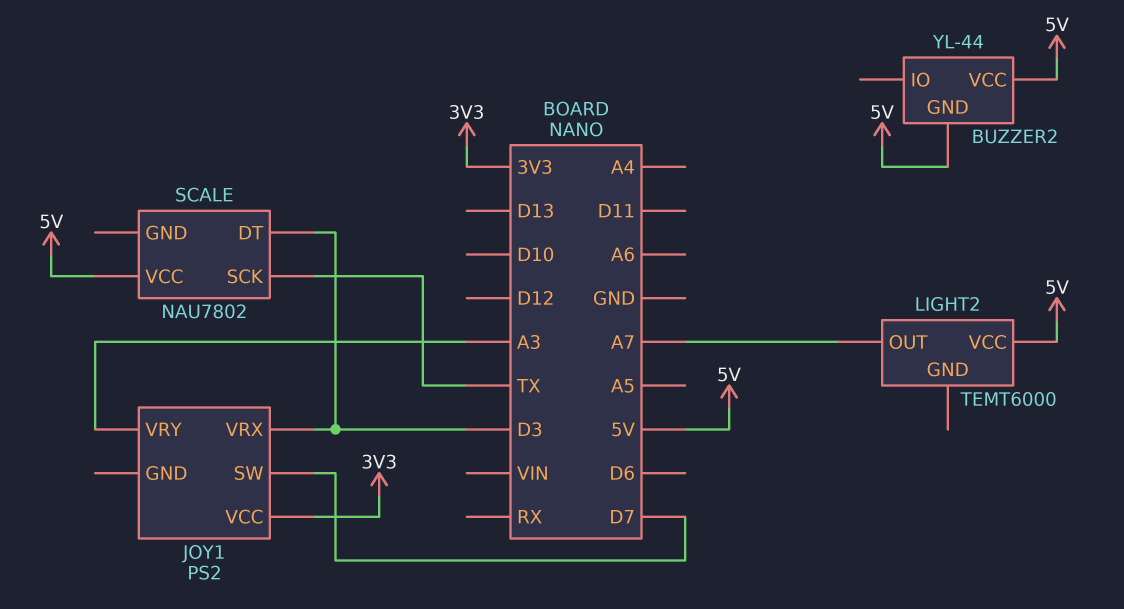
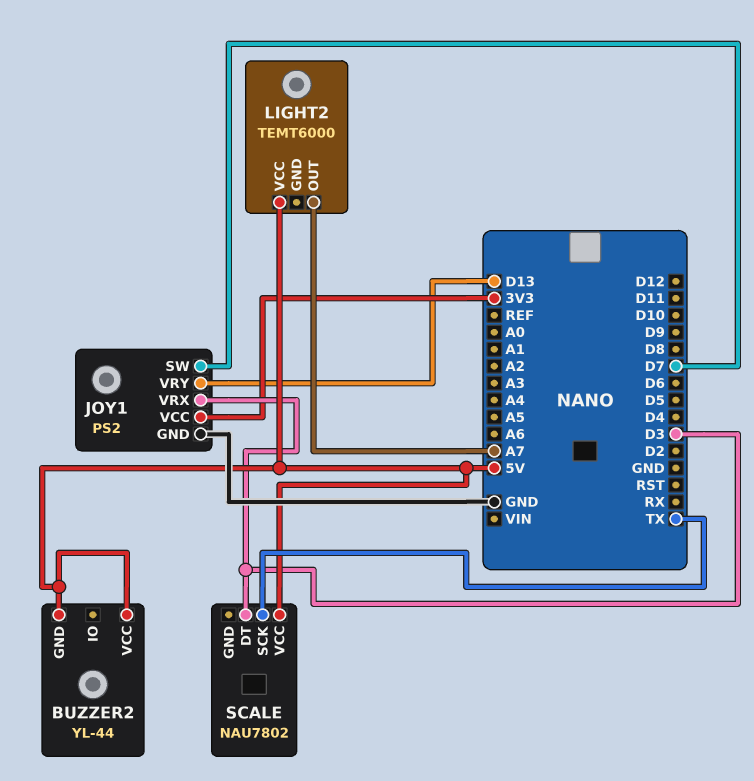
JOY1 pin GND: none -> GND
JOY1 pin VRY: A3 -> D13

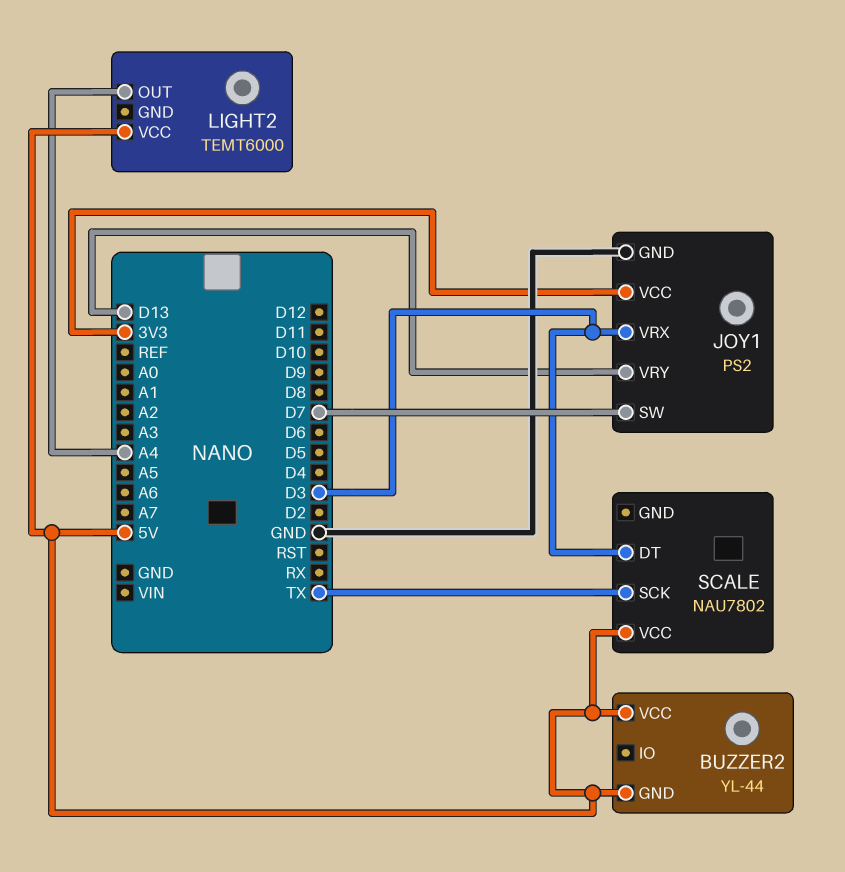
LIGHT2 pin OUT: A7 -> A4

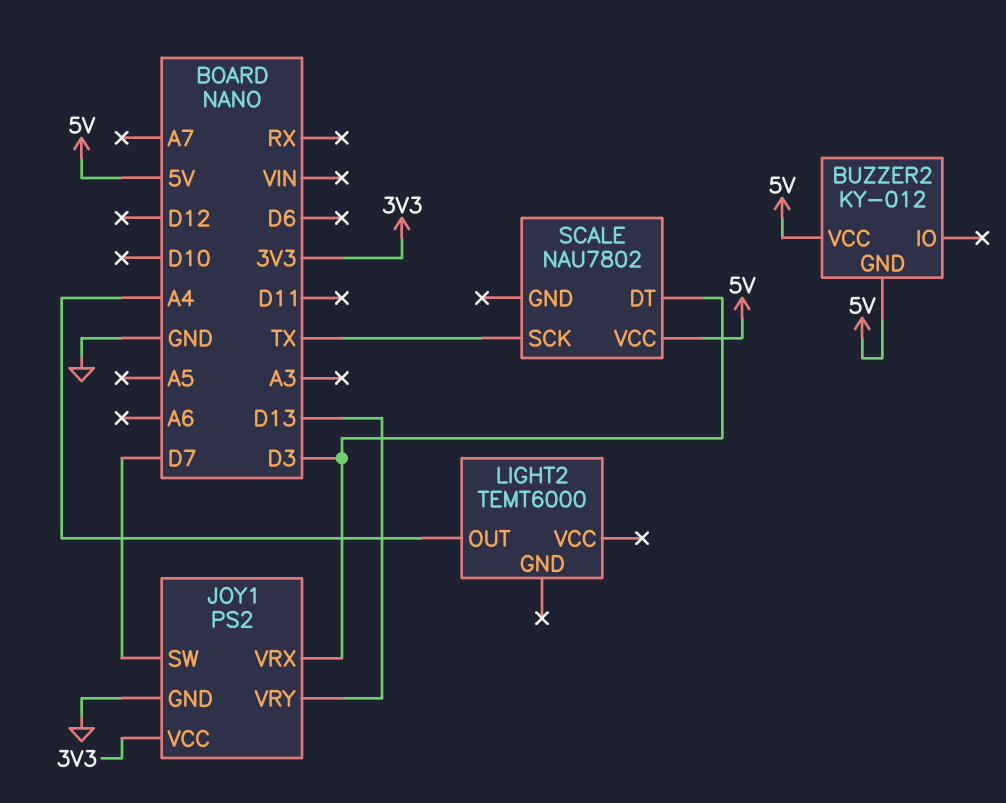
BUZZER2: YL-44 -> KY-012
LIGHT2 pin VCC: 5V -> none

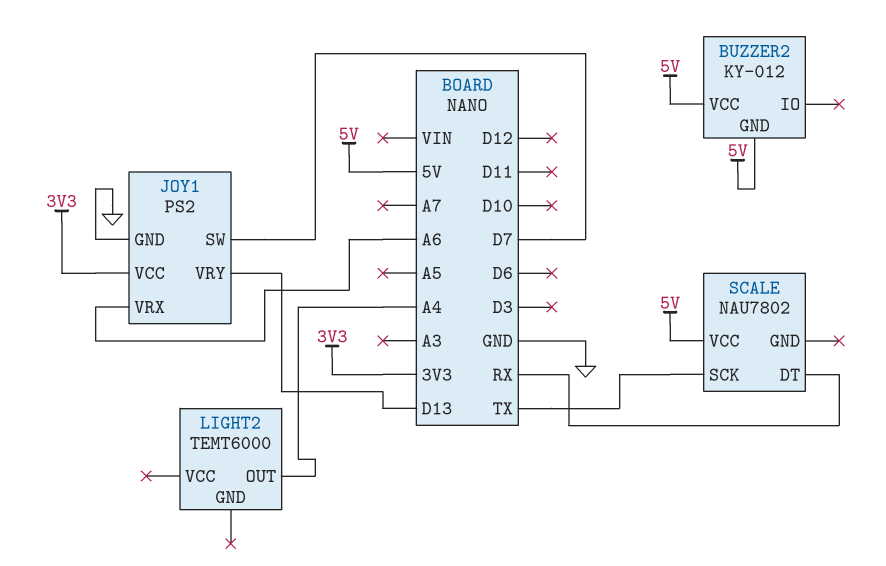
JOY1 pin VRX: D3 -> A6
SCALE pin DT: D3 -> RX

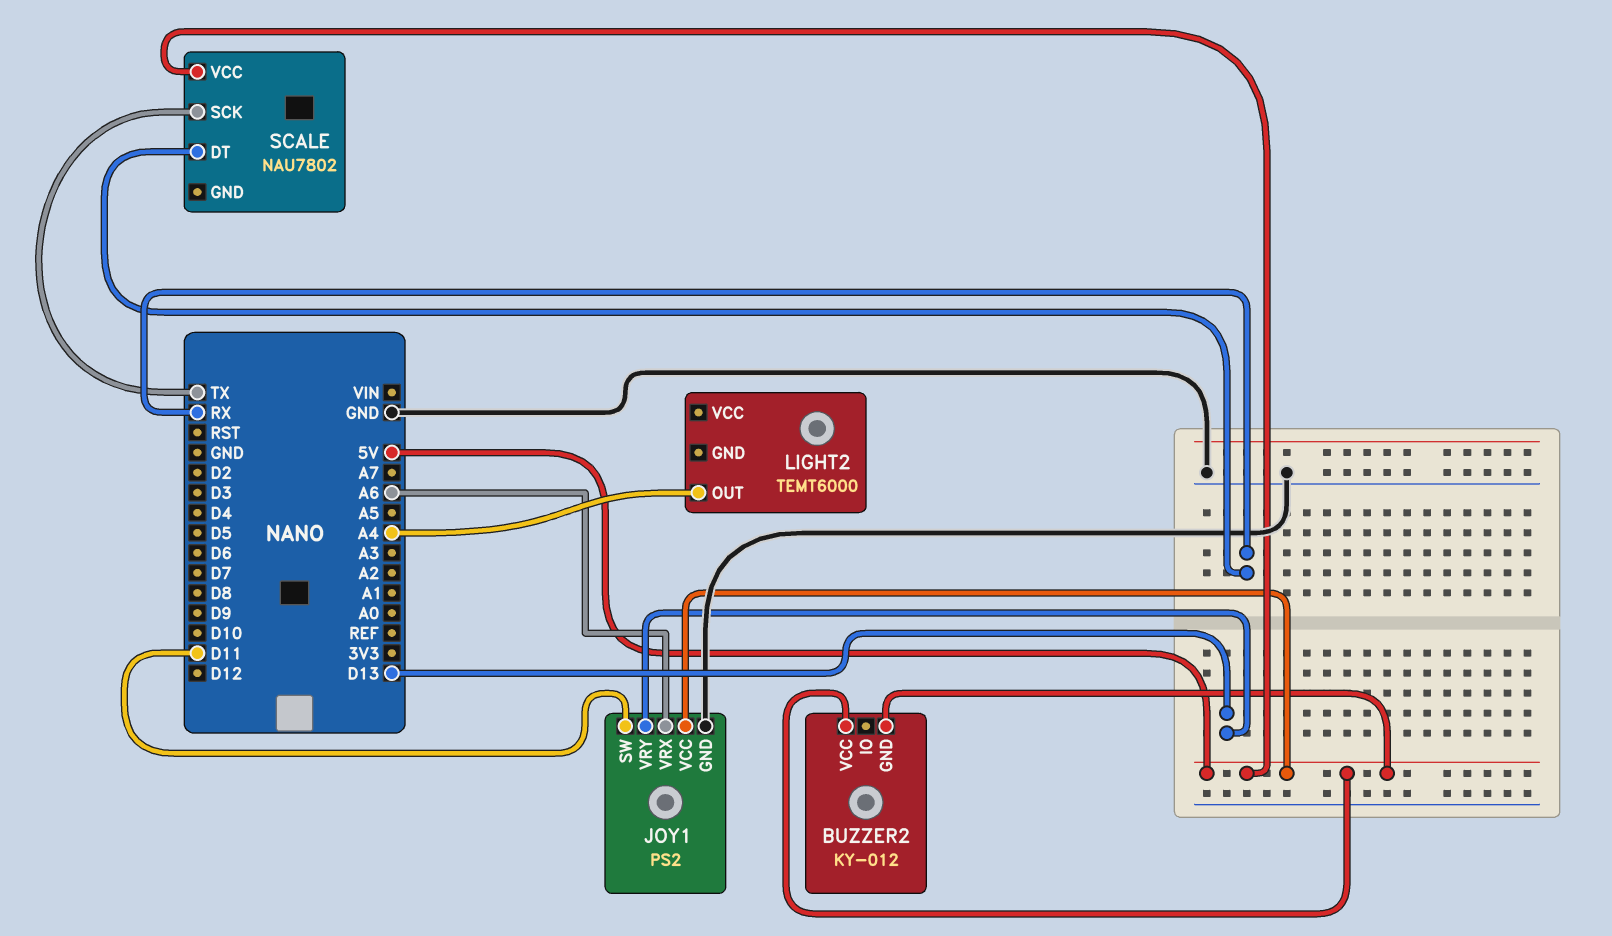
JOY1 pin SW: D7 -> D11
JOY1 pin VCC: 3V3 -> 5V

